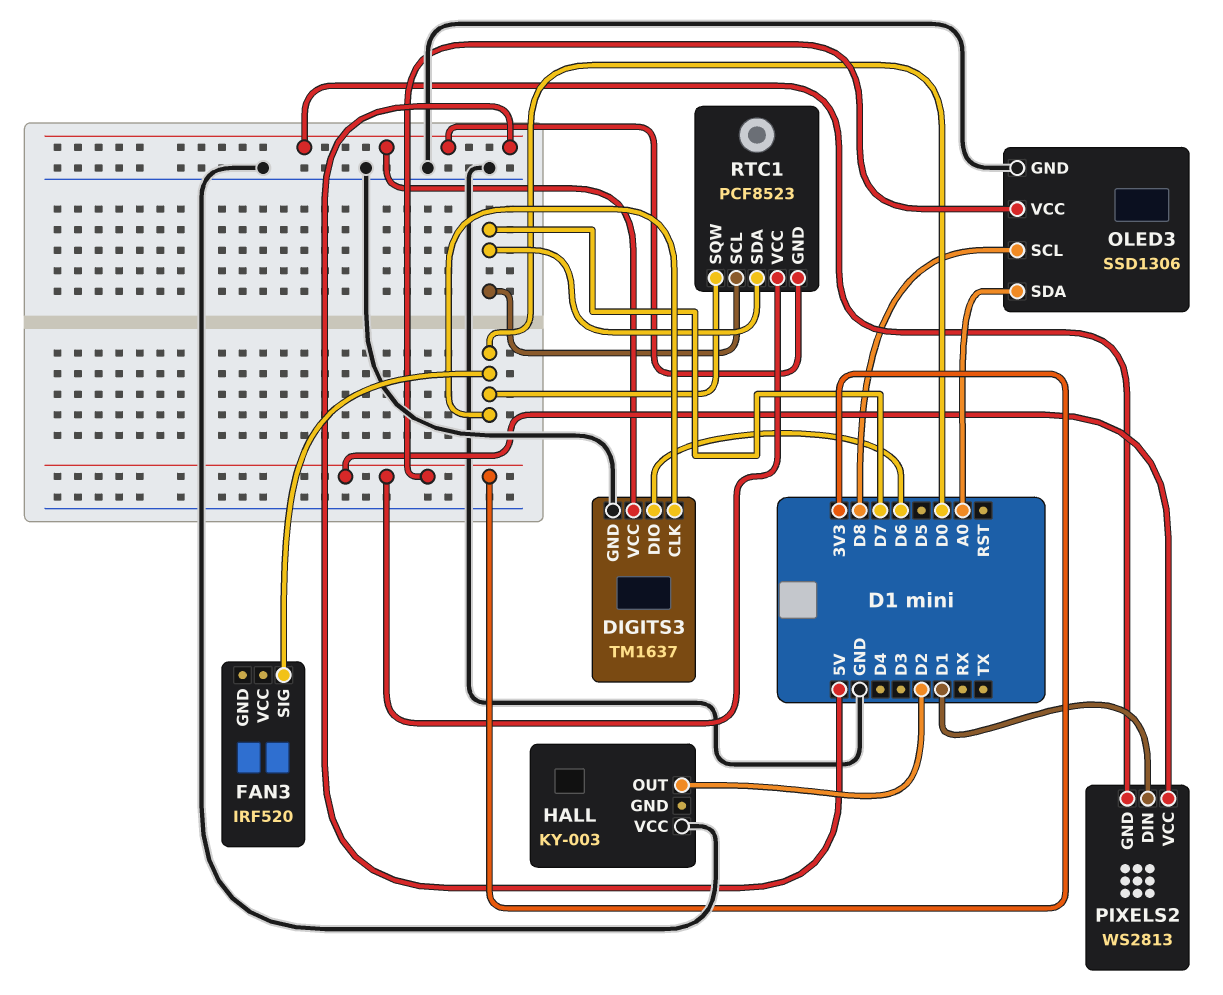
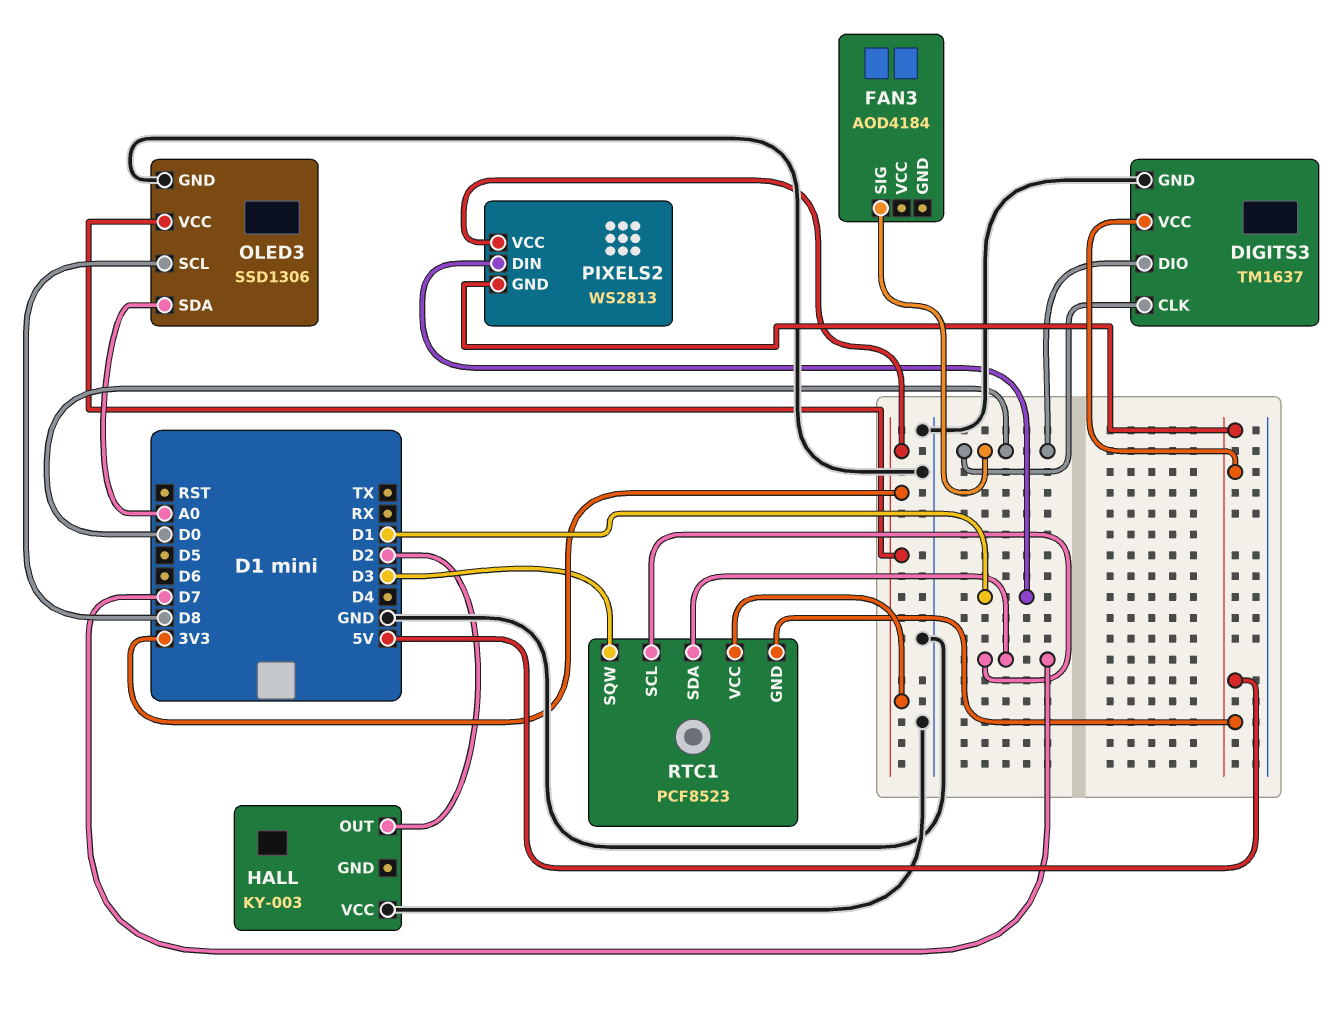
DIGITS3 pin DIO: D6 -> D0
FAN3: IRF520 -> AOD4184
RTC1 pin SQW: D0 -> D3

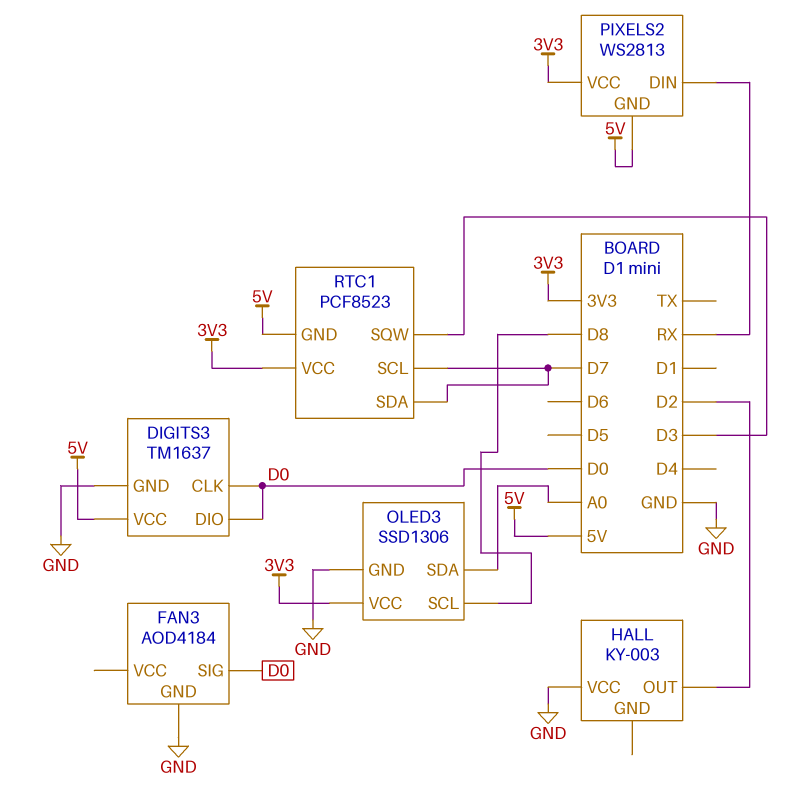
FAN3 pin GND: none -> GND
PIXELS2 pin DIN: D1 -> RX

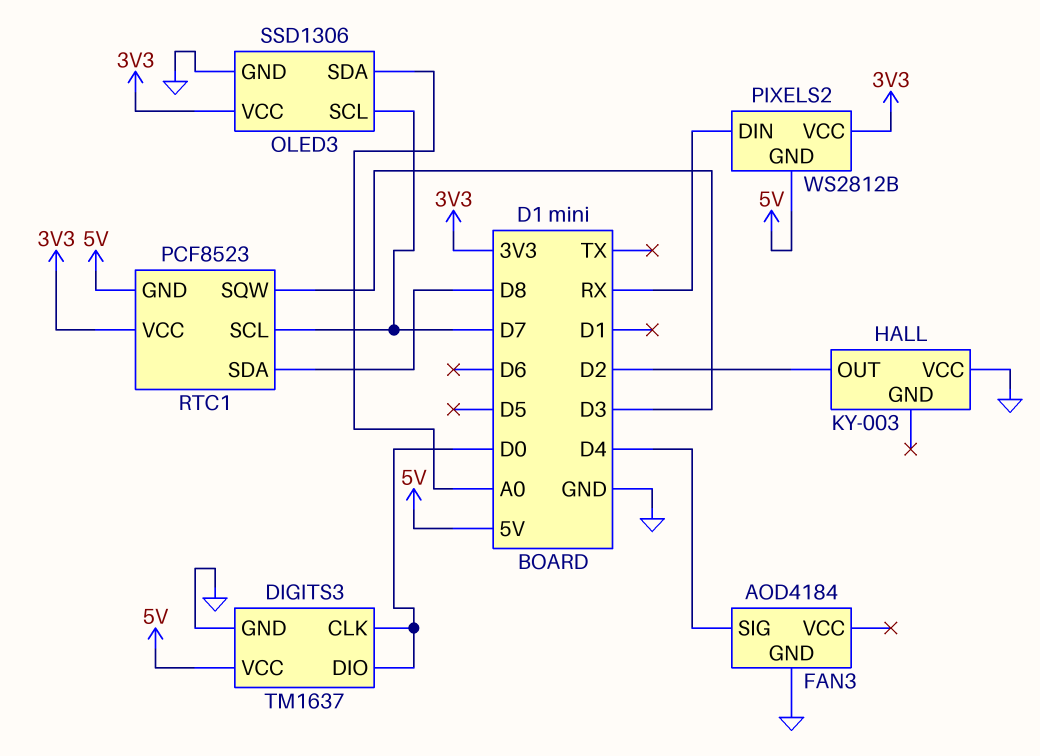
FAN3 pin SIG: D0 -> D4
OLED3 pin SCL: D8 -> D7
PIXELS2: WS2813 -> WS2812B
RTC1 pin SDA: D7 -> D8

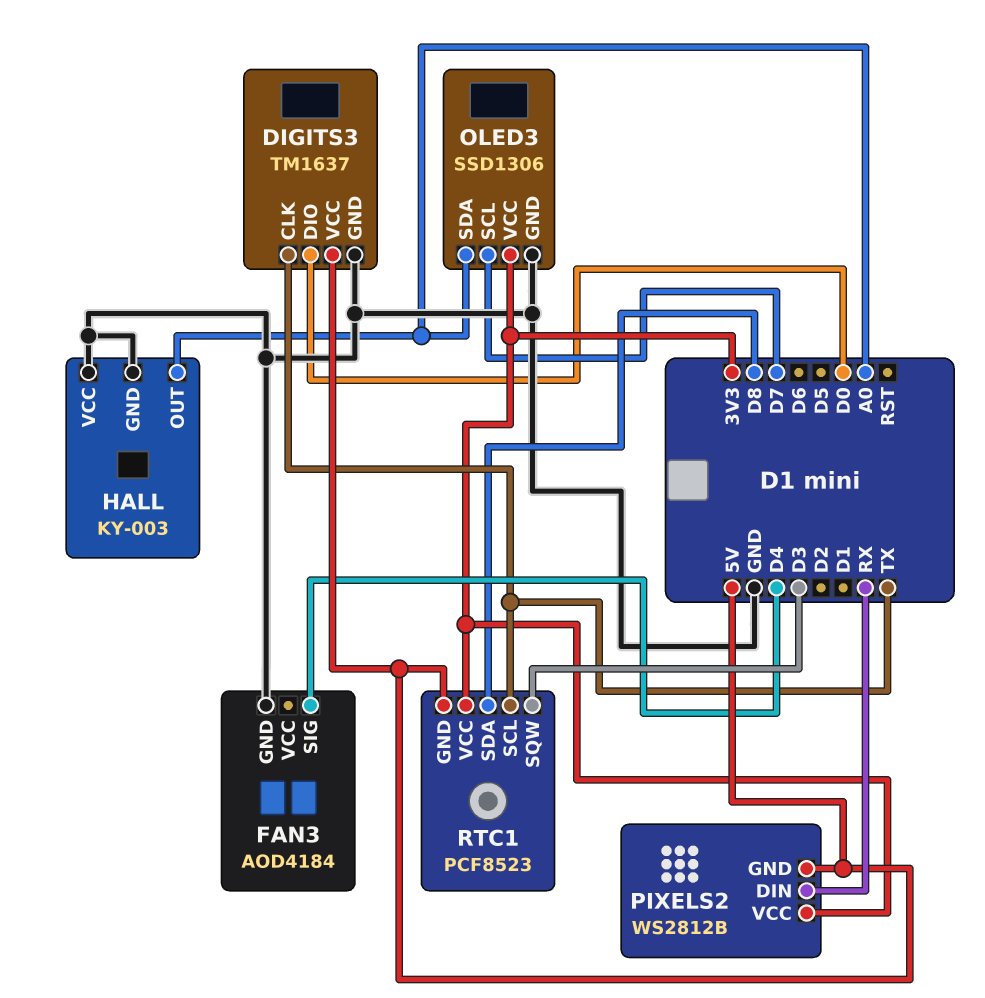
DIGITS3 pin CLK: D0 -> TX
HALL pin GND: none -> GND
HALL pin OUT: D2 -> A0
RTC1 pin SCL: D7 -> TX

